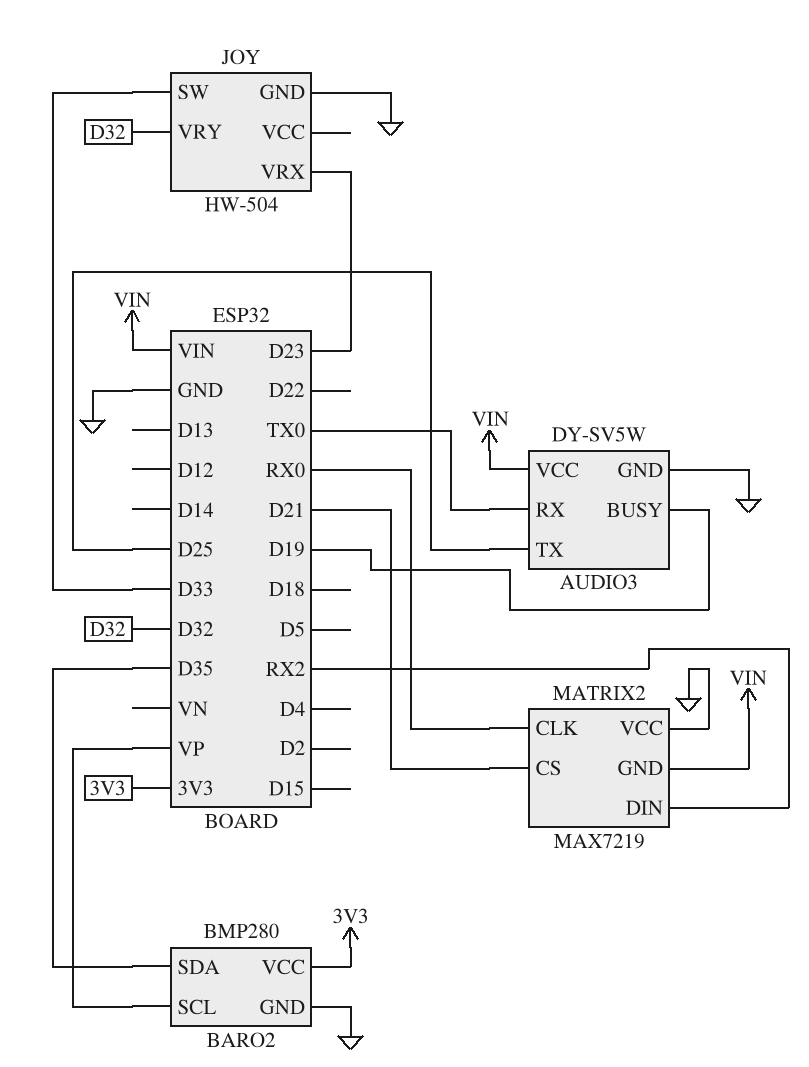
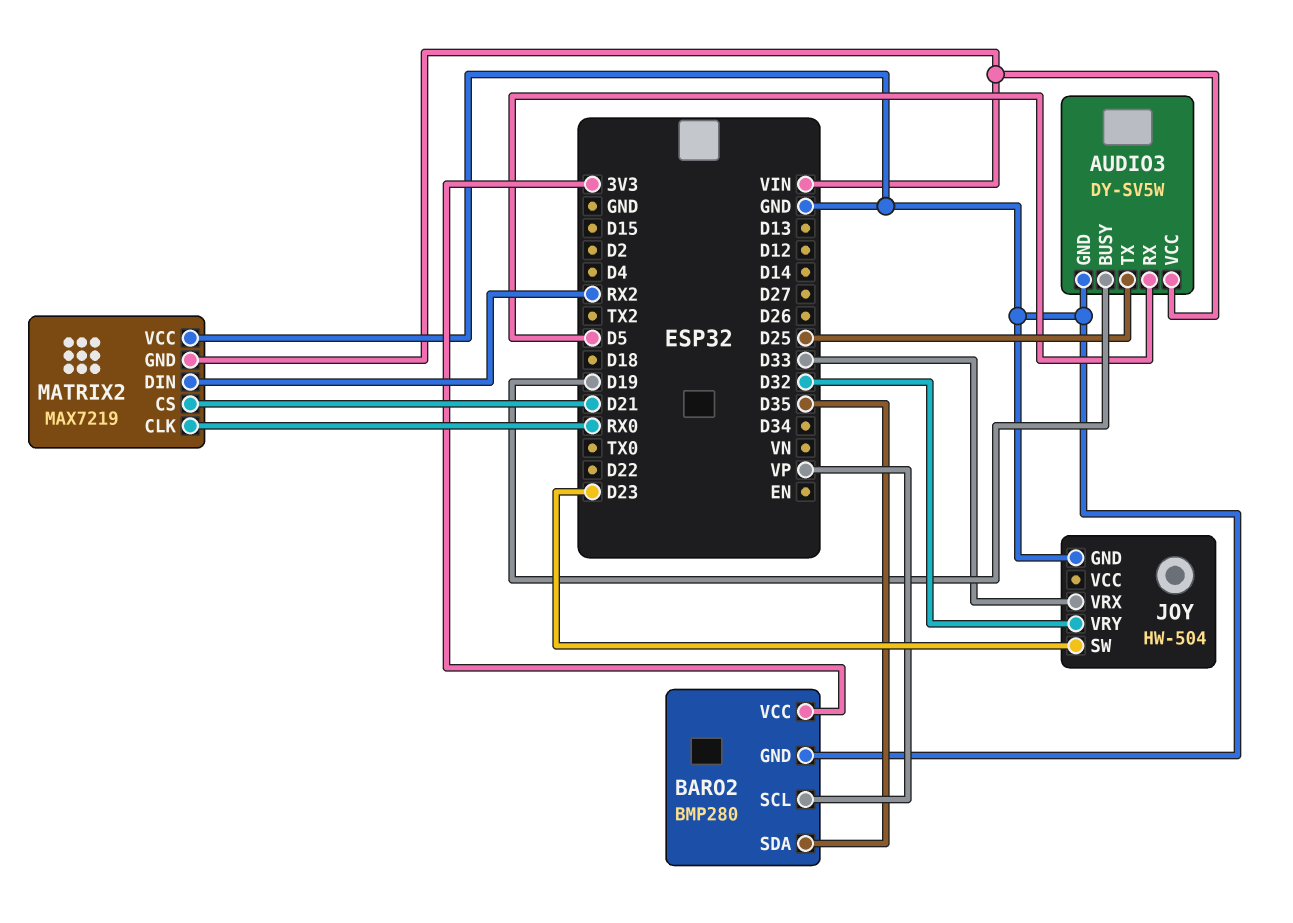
AUDIO3 pin RX: TX0 -> D5
JOY pin SW: D33 -> D23
JOY pin VRX: D23 -> D33

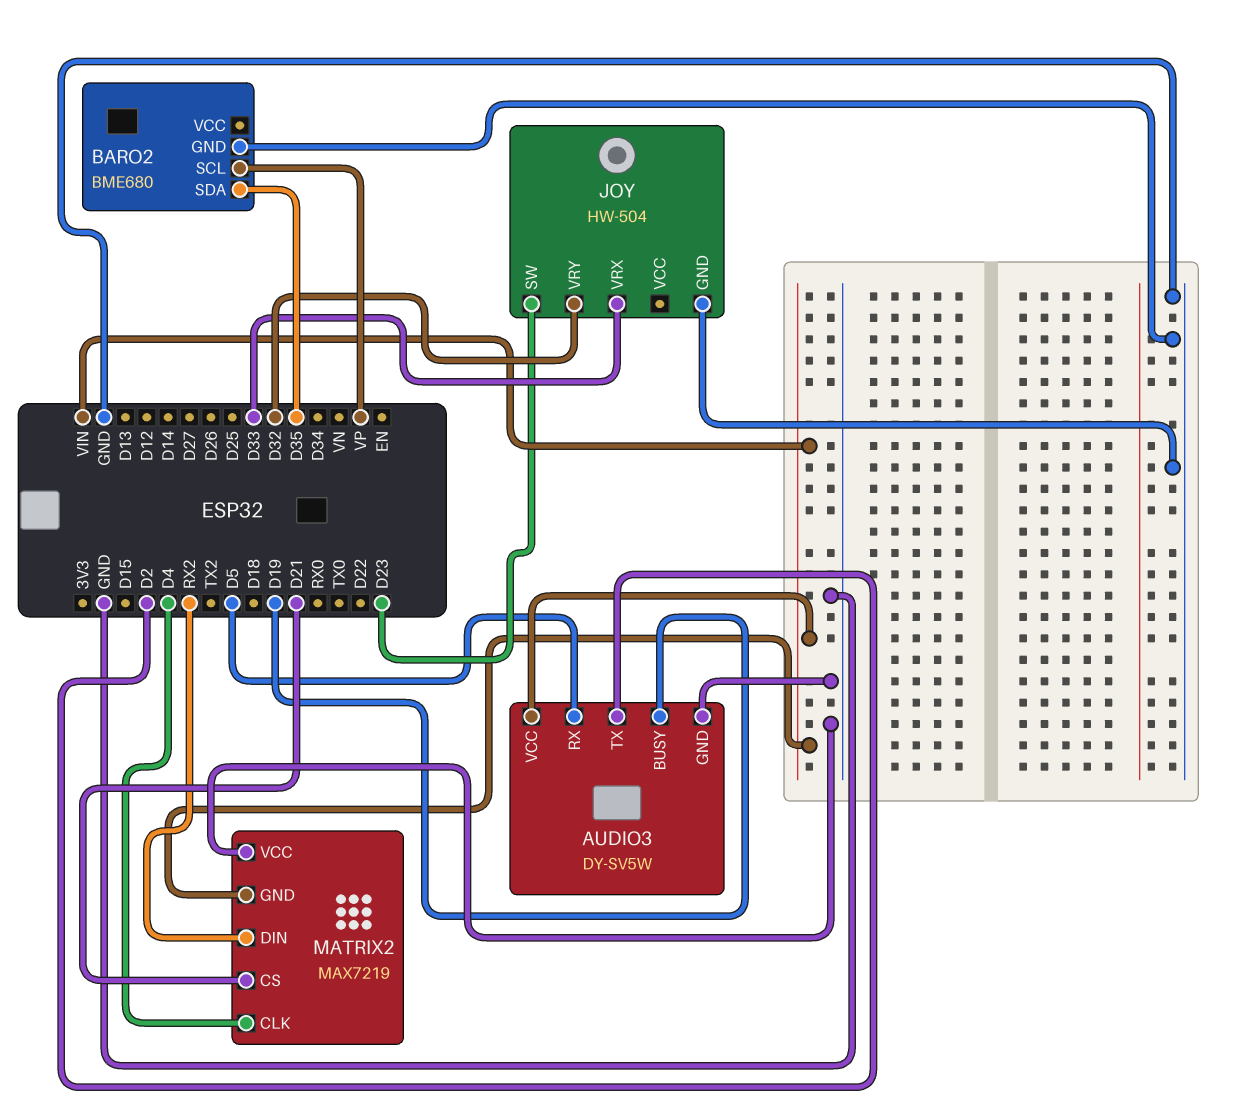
AUDIO3 pin TX: D25 -> D2
BARO2: BMP280 -> BME680
BARO2 pin VCC: 3V3 -> none
MATRIX2 pin CLK: RX0 -> D4

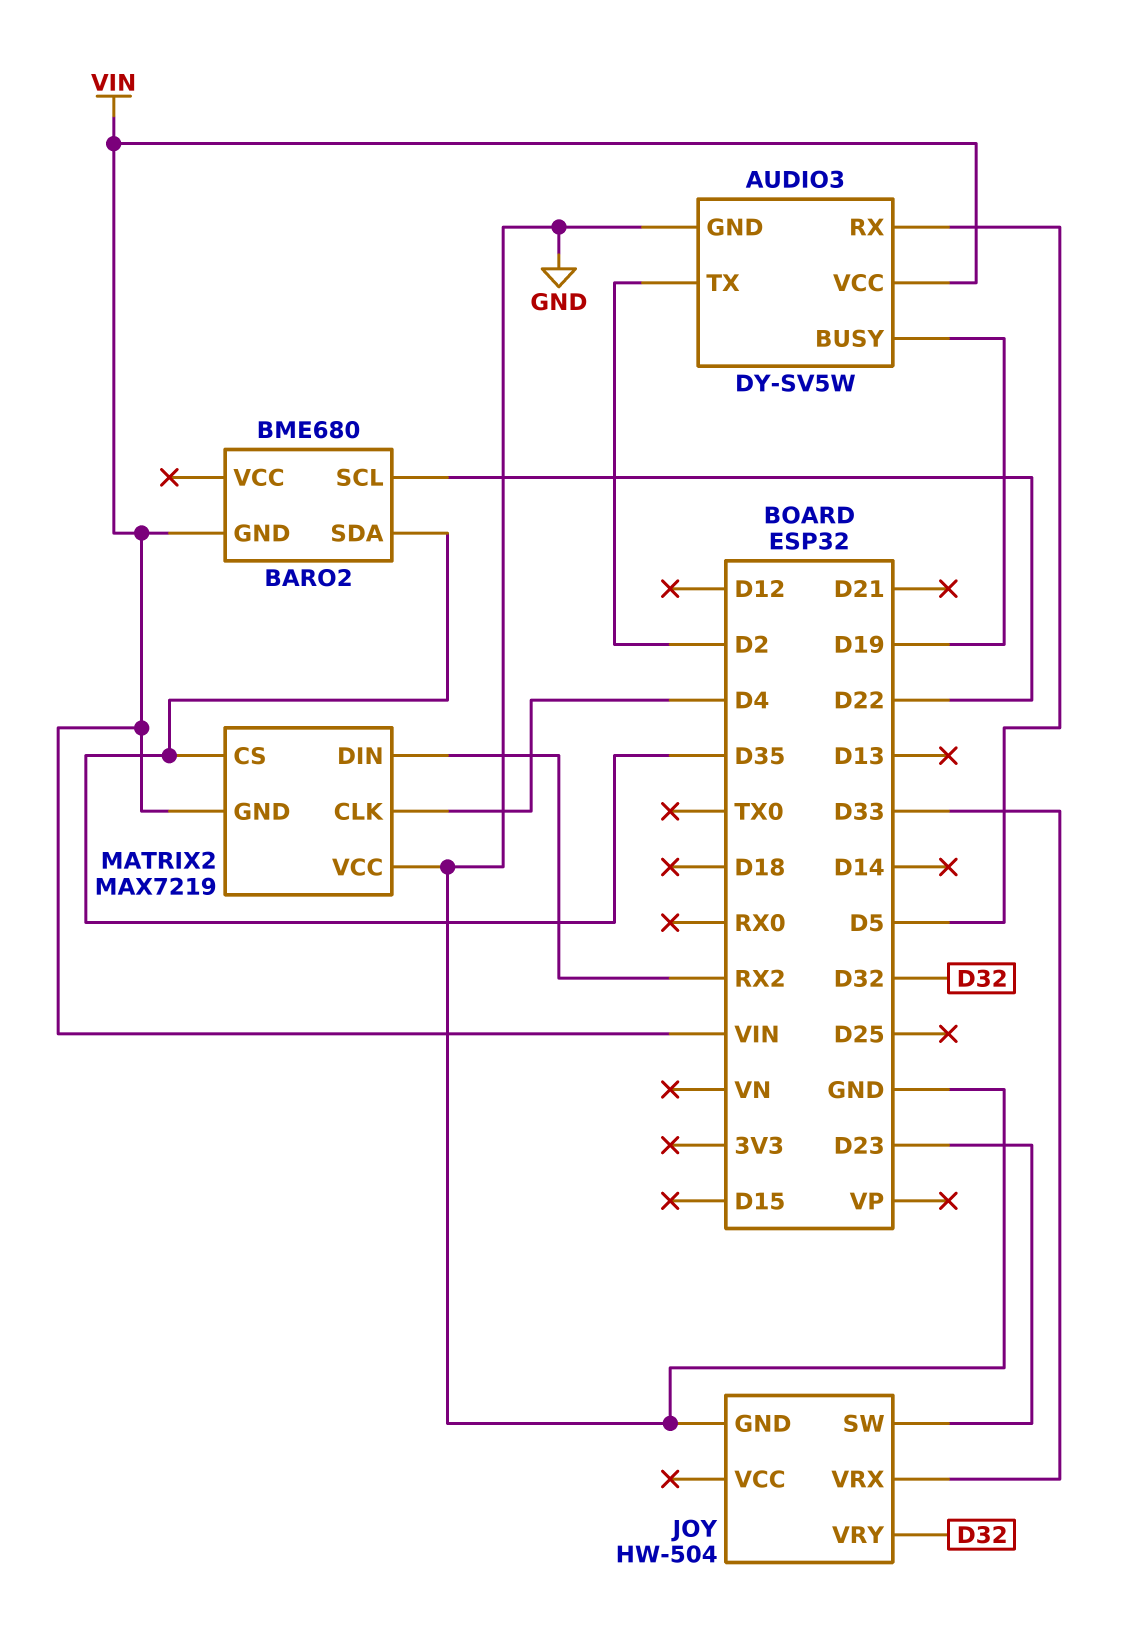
BARO2 pin GND: GND -> VIN
BARO2 pin SCL: VP -> D22
MATRIX2 pin CS: D21 -> D35

